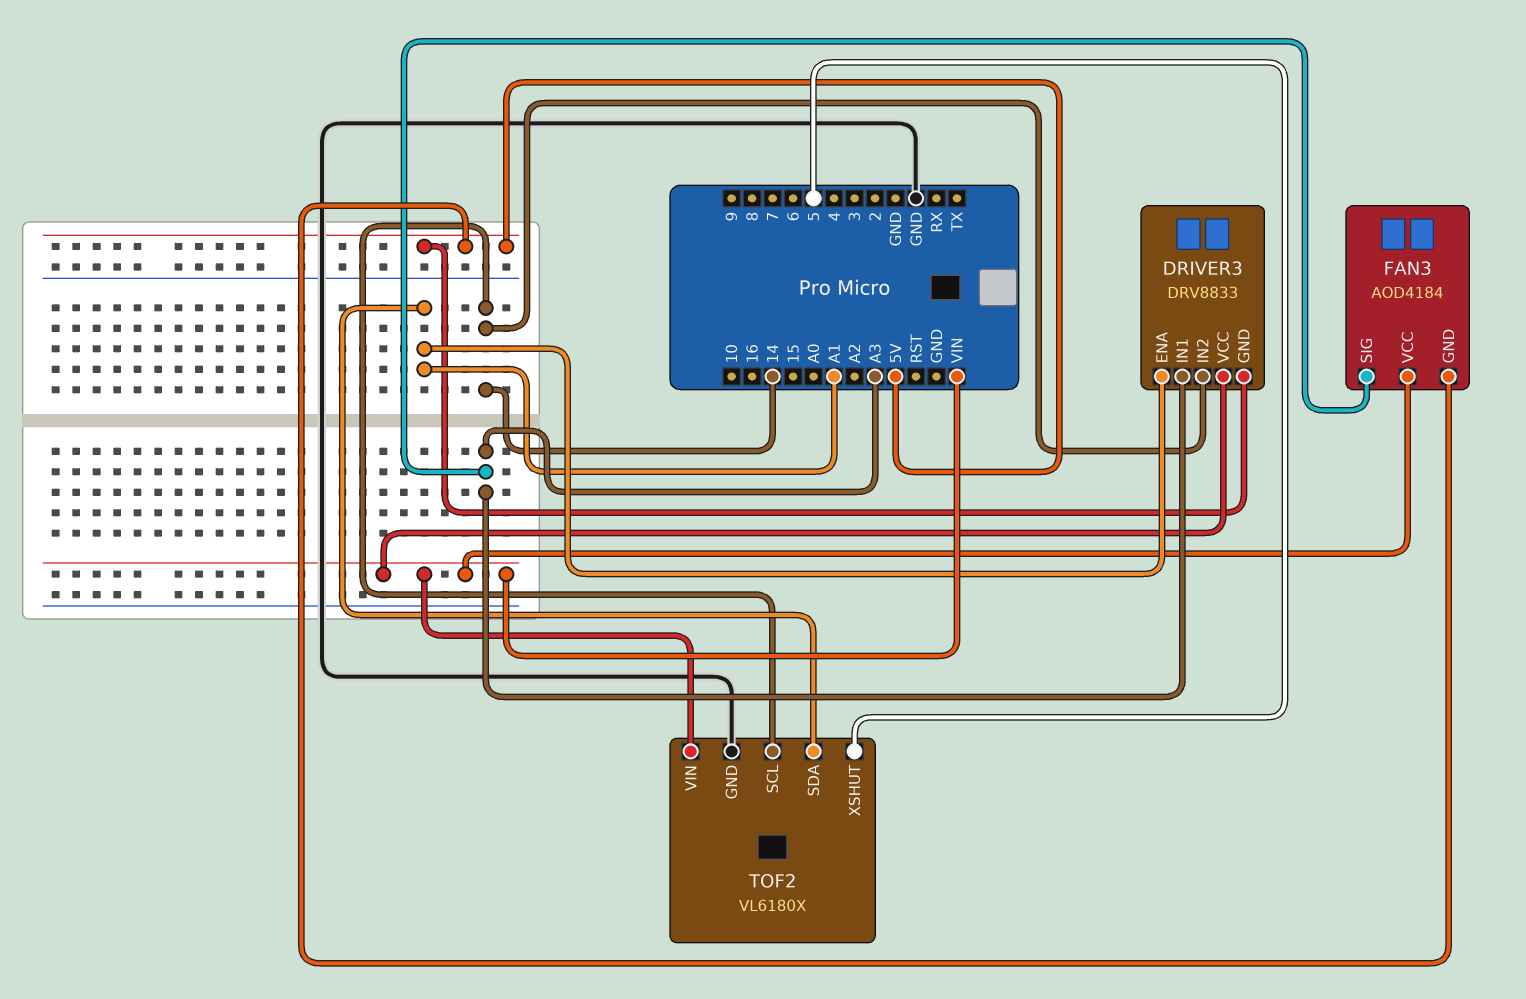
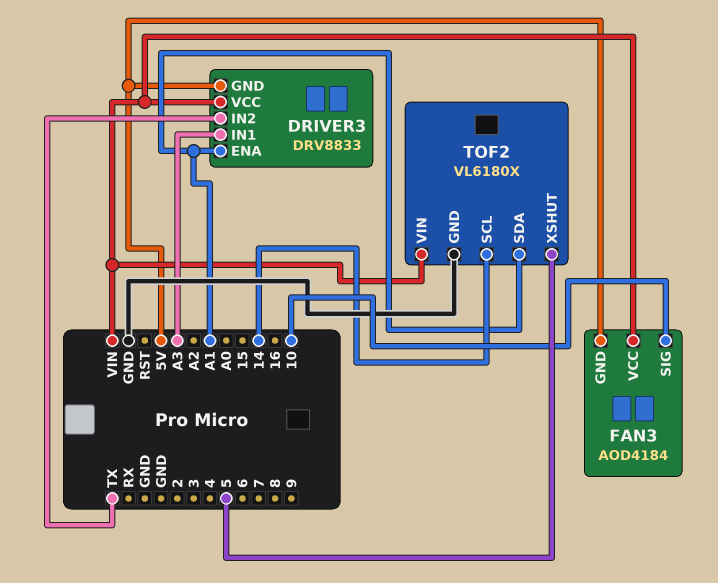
DRIVER3 pin IN2: 14 -> TX
FAN3 pin SIG: A3 -> 10

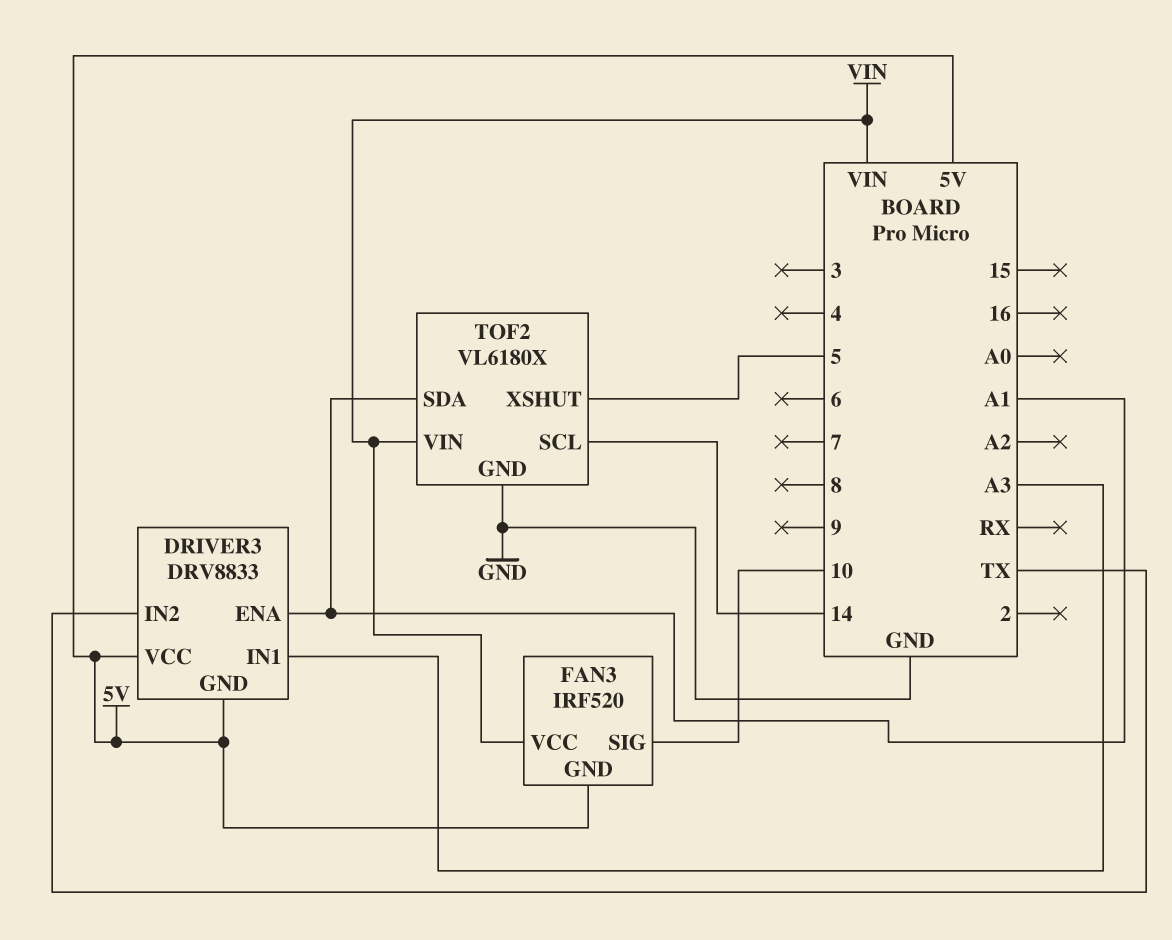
DRIVER3 pin VCC: VIN -> 5V
FAN3: AOD4184 -> IRF520

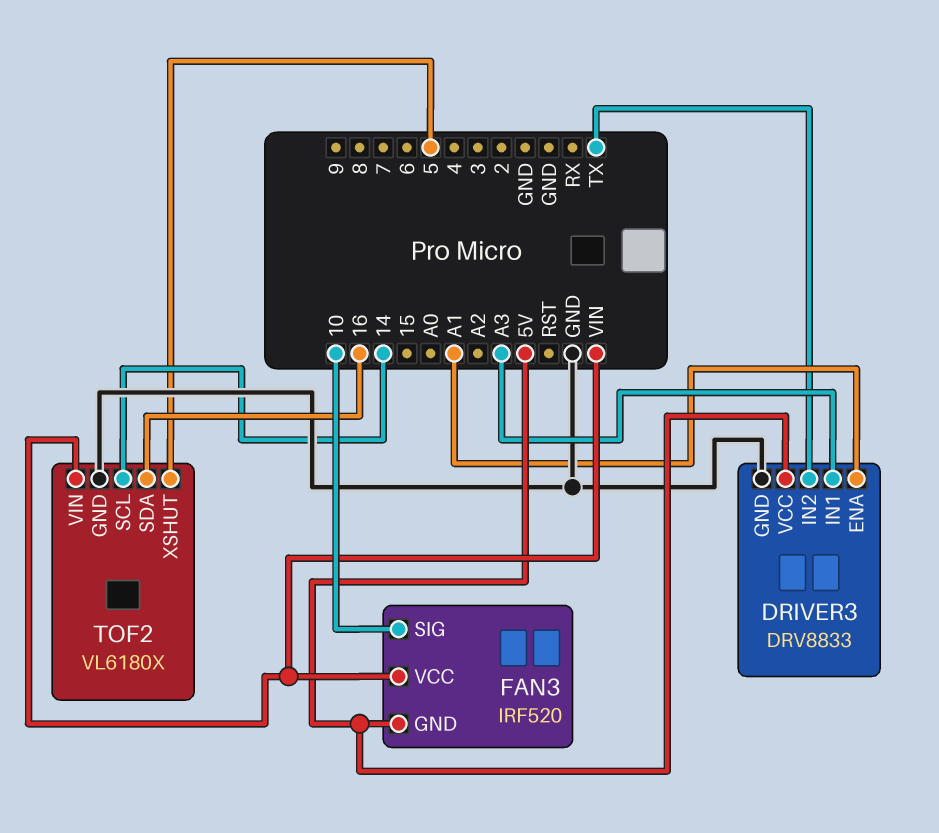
DRIVER3 pin GND: 5V -> GND
TOF2 pin SDA: A1 -> 16

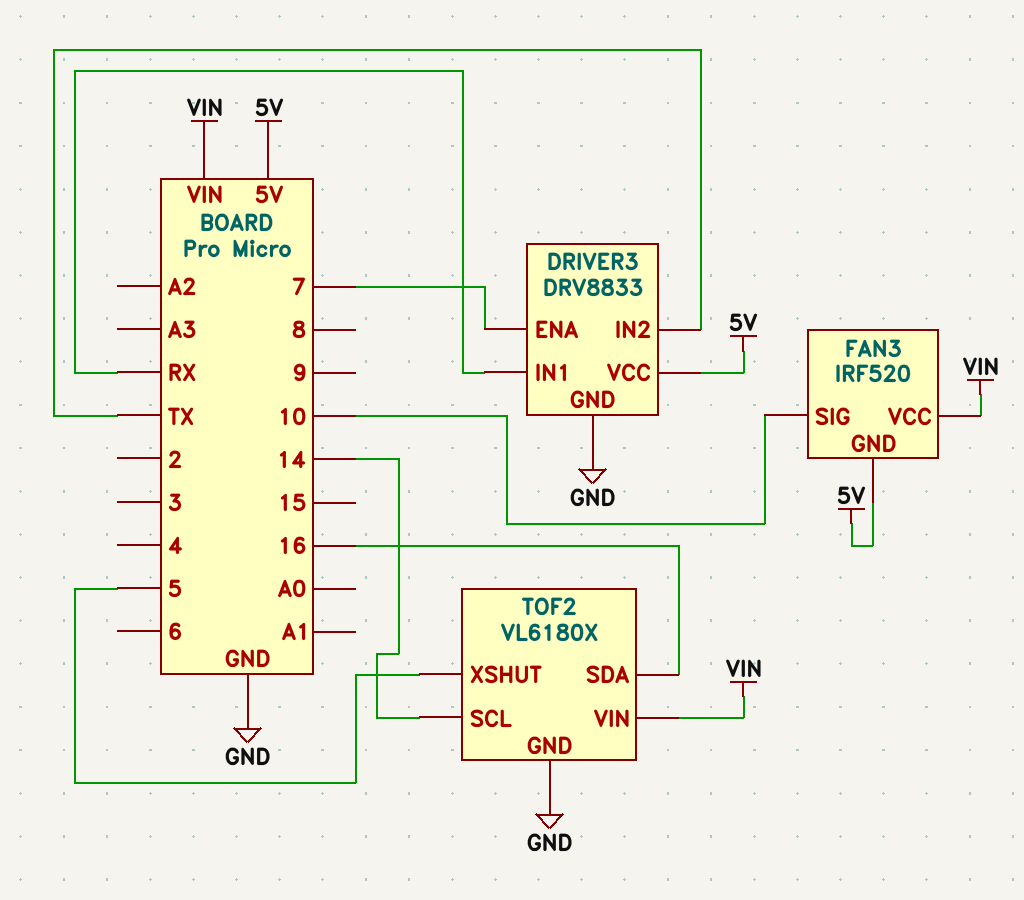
DRIVER3 pin ENA: A1 -> 7
DRIVER3 pin IN1: A3 -> RX

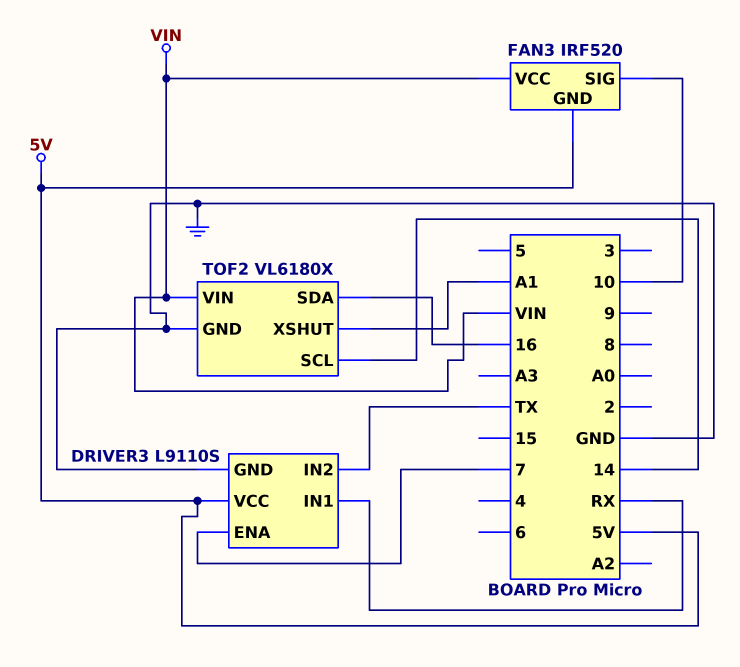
DRIVER3: DRV8833 -> L9110S
TOF2 pin XSHUT: 5 -> A1

